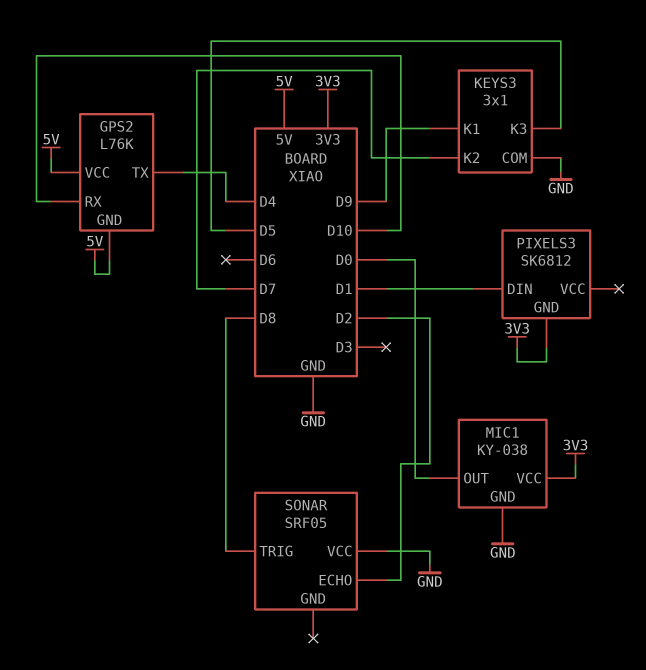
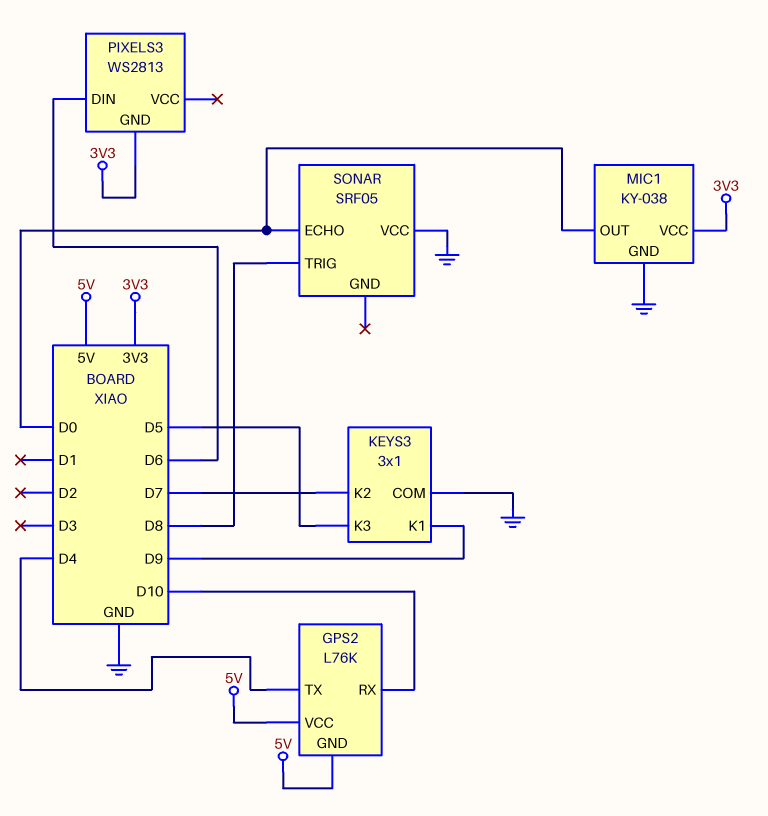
PIXELS3: SK6812 -> WS2813
PIXELS3 pin DIN: D1 -> D6
SONAR pin ECHO: D2 -> D0

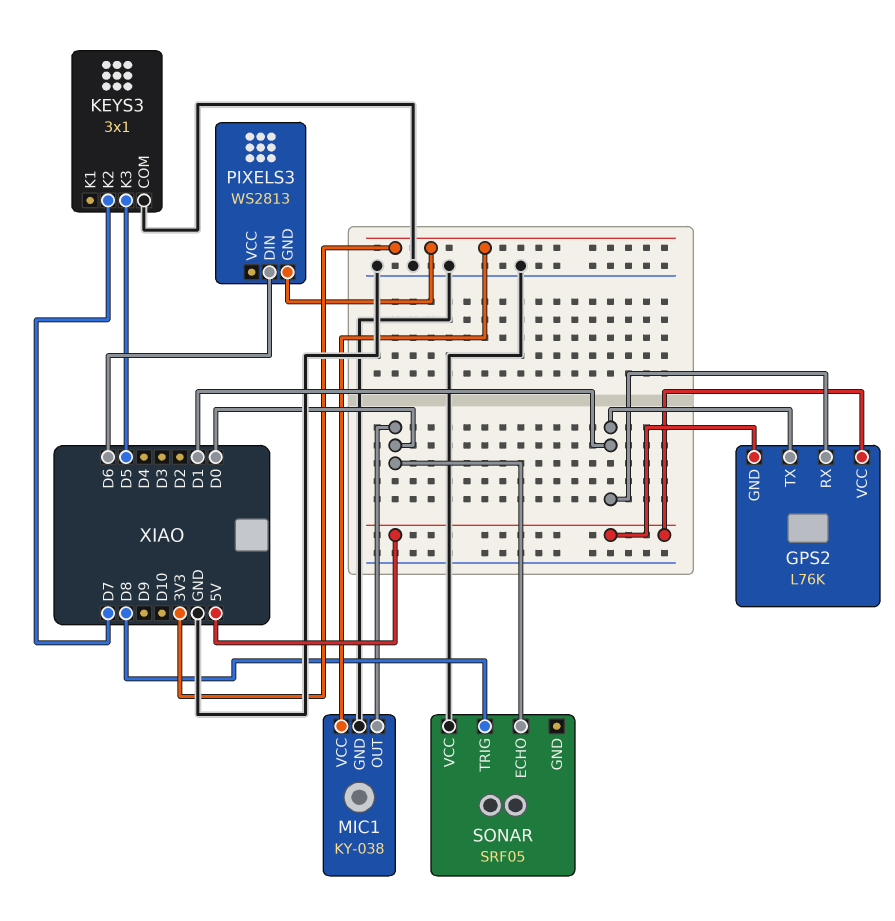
GPS2 pin RX: D10 -> D1
GPS2 pin TX: D4 -> D1
KEYS3 pin K1: D9 -> none

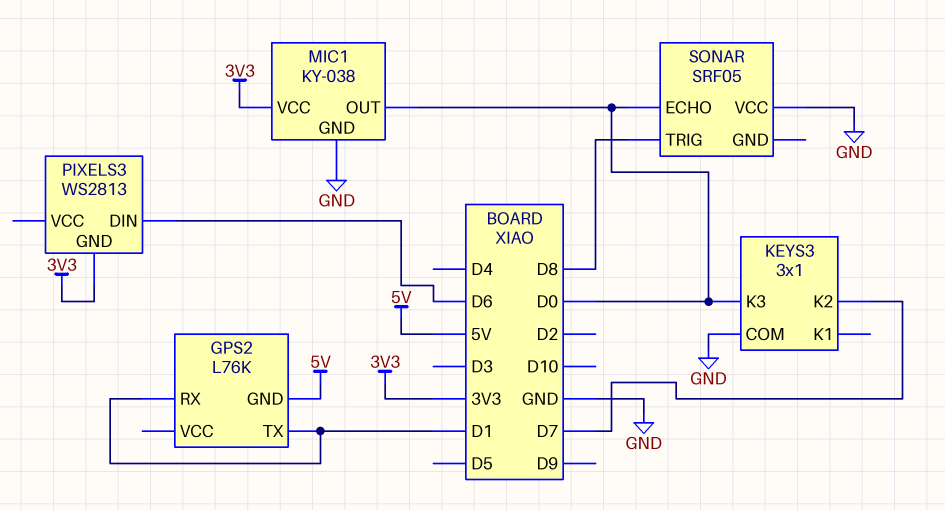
GPS2 pin VCC: 5V -> none
KEYS3 pin K3: D5 -> D0

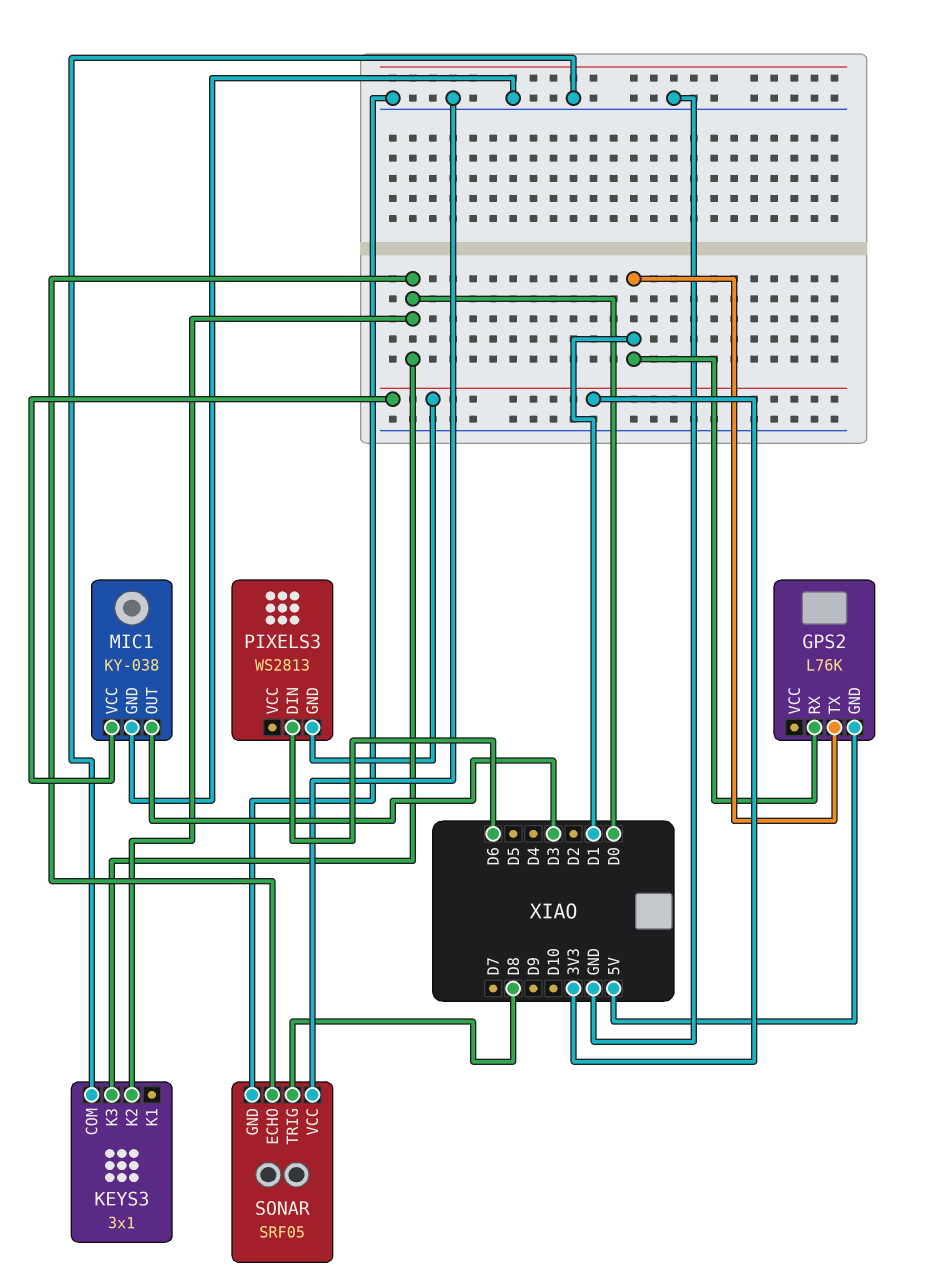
KEYS3 pin K2: D7 -> D0
MIC1 pin OUT: D0 -> D3
SONAR pin GND: none -> GND

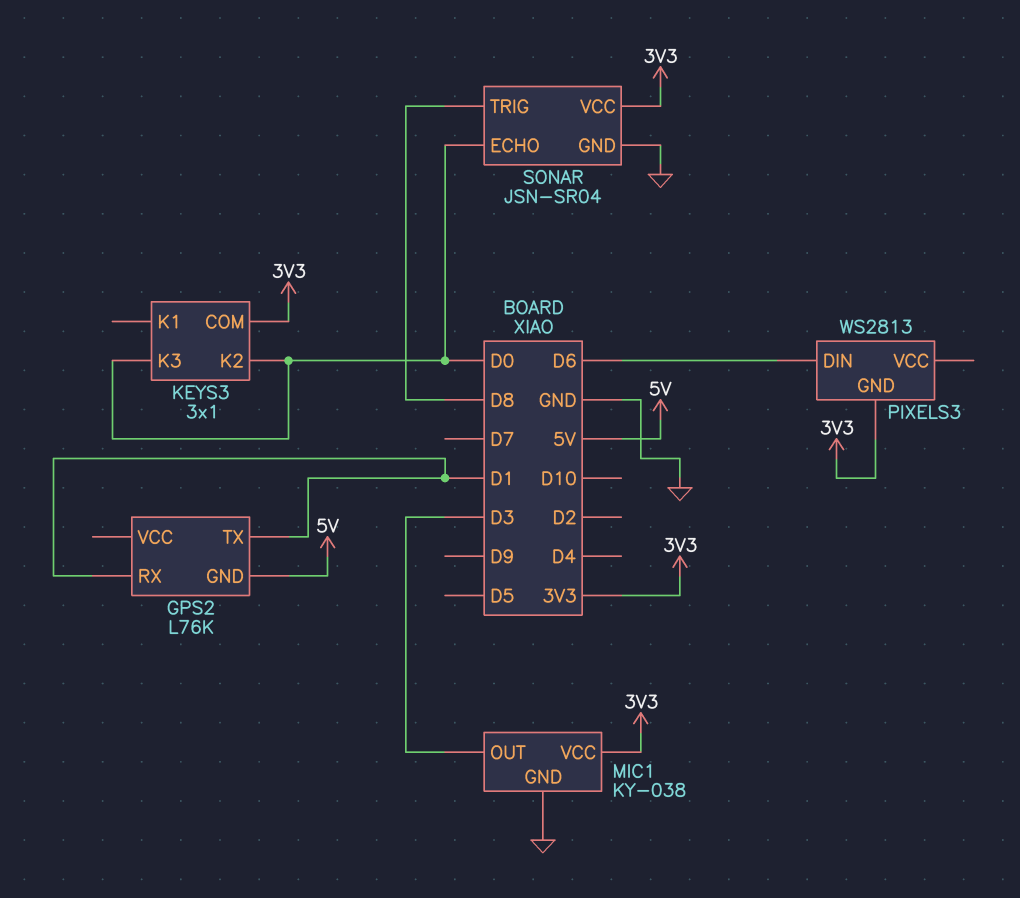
KEYS3 pin COM: GND -> 3V3
SONAR: SRF05 -> JSN-SR04
SONAR pin VCC: GND -> 3V3

